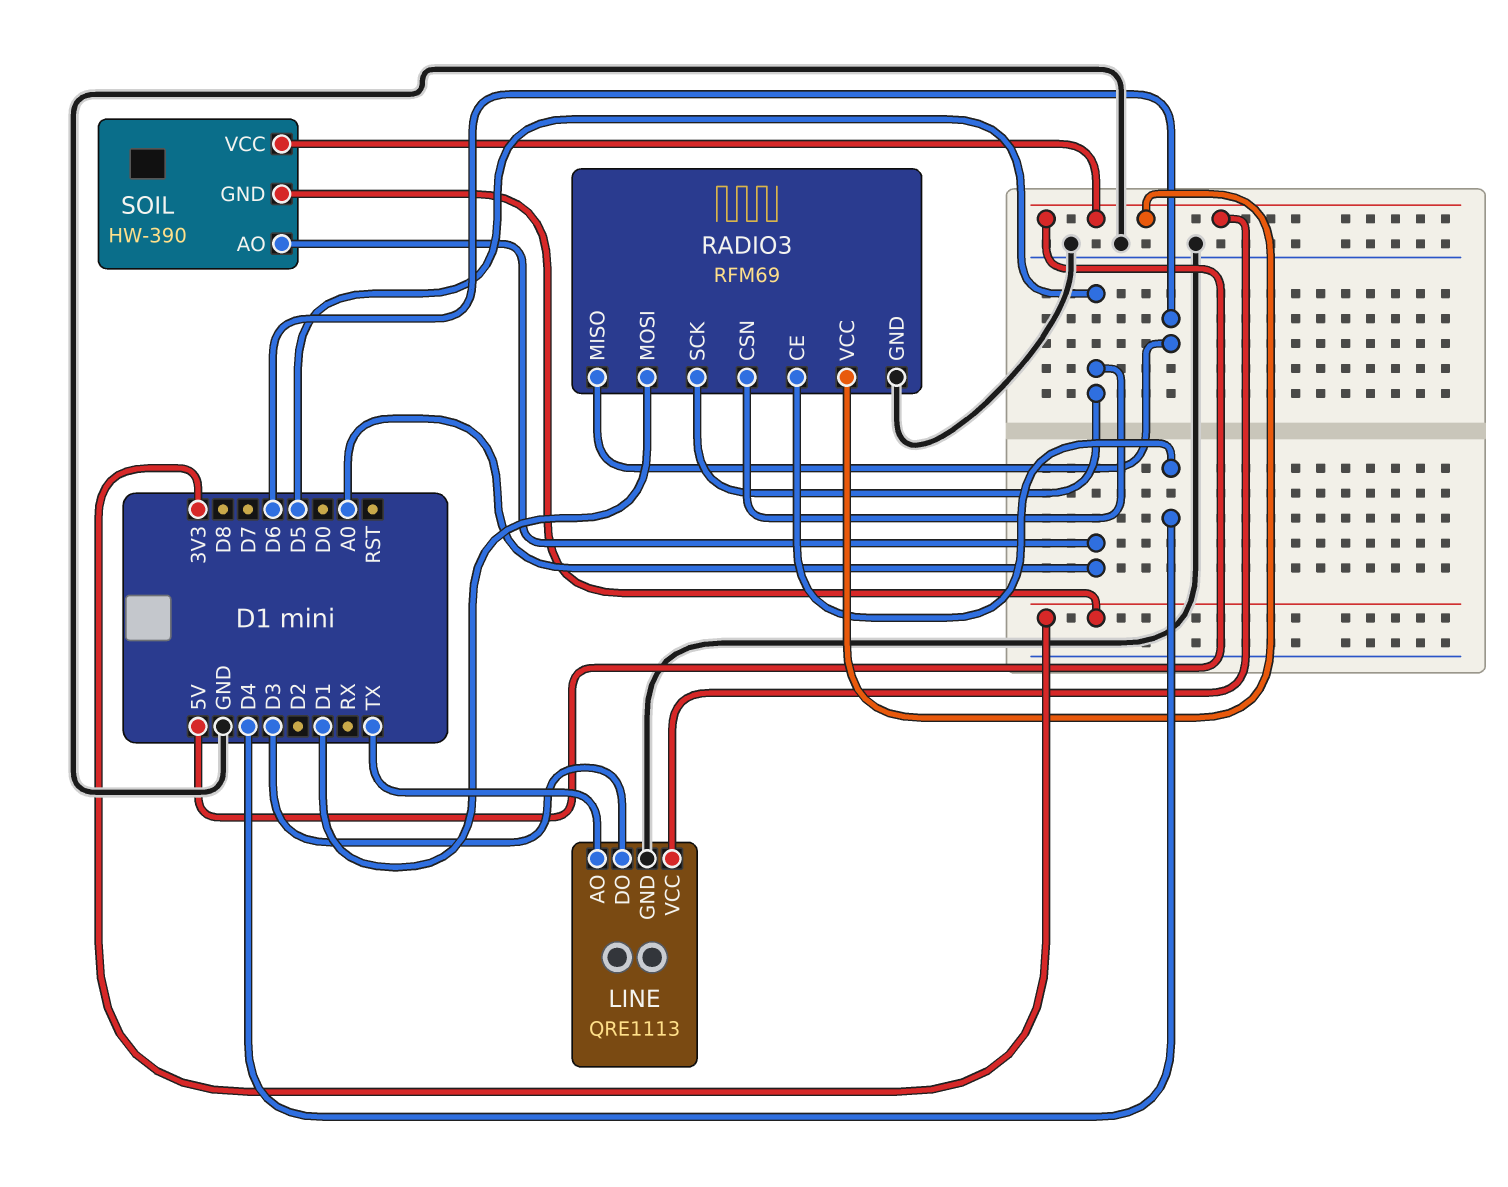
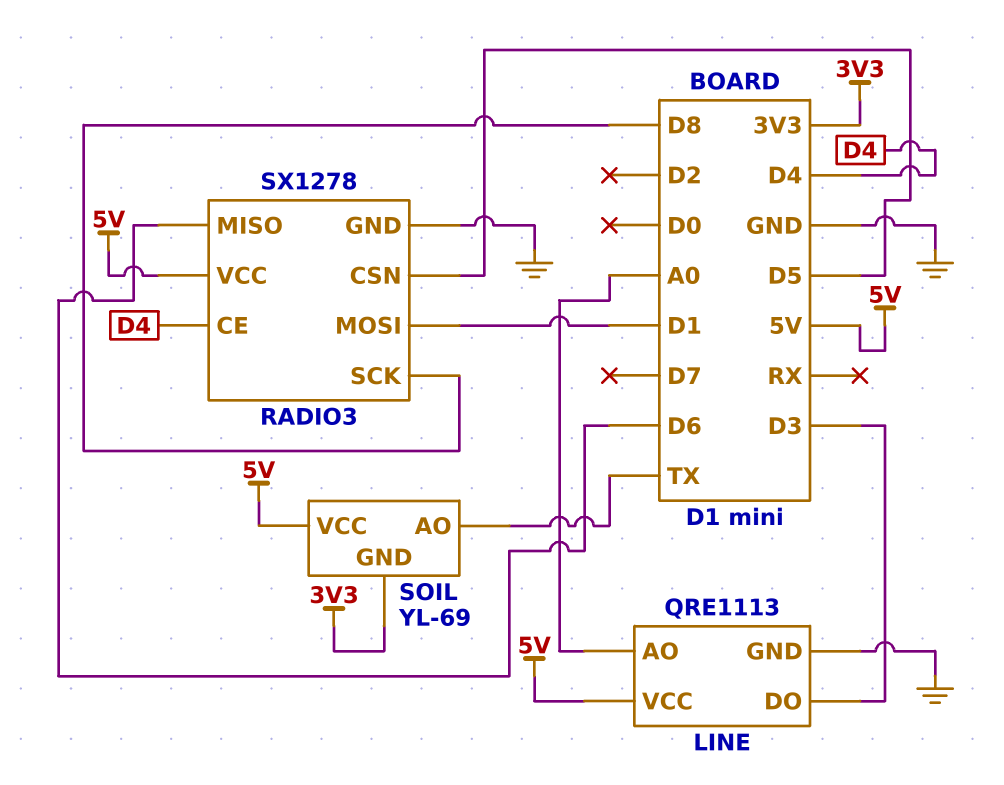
LINE pin AO: TX -> A0
RADIO3: RFM69 -> SX1278
RADIO3 pin SCK: D5 -> D8
SOIL: HW-390 -> YL-69
SOIL pin AO: A0 -> TX

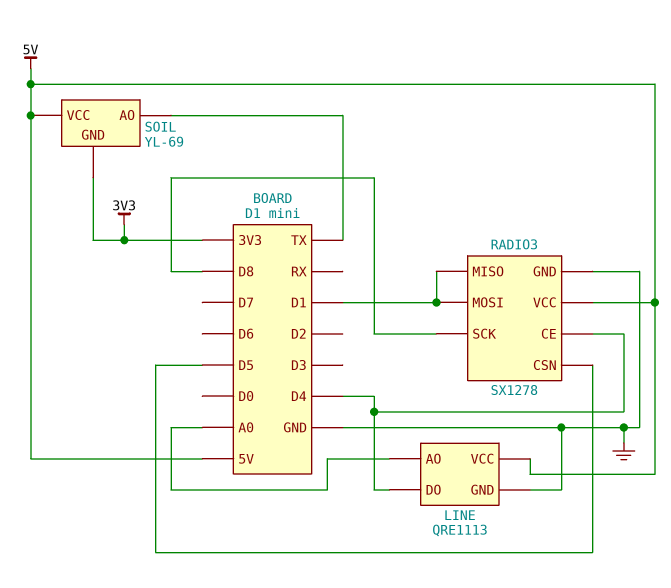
LINE pin DO: D3 -> D4
RADIO3 pin MISO: D6 -> D1

